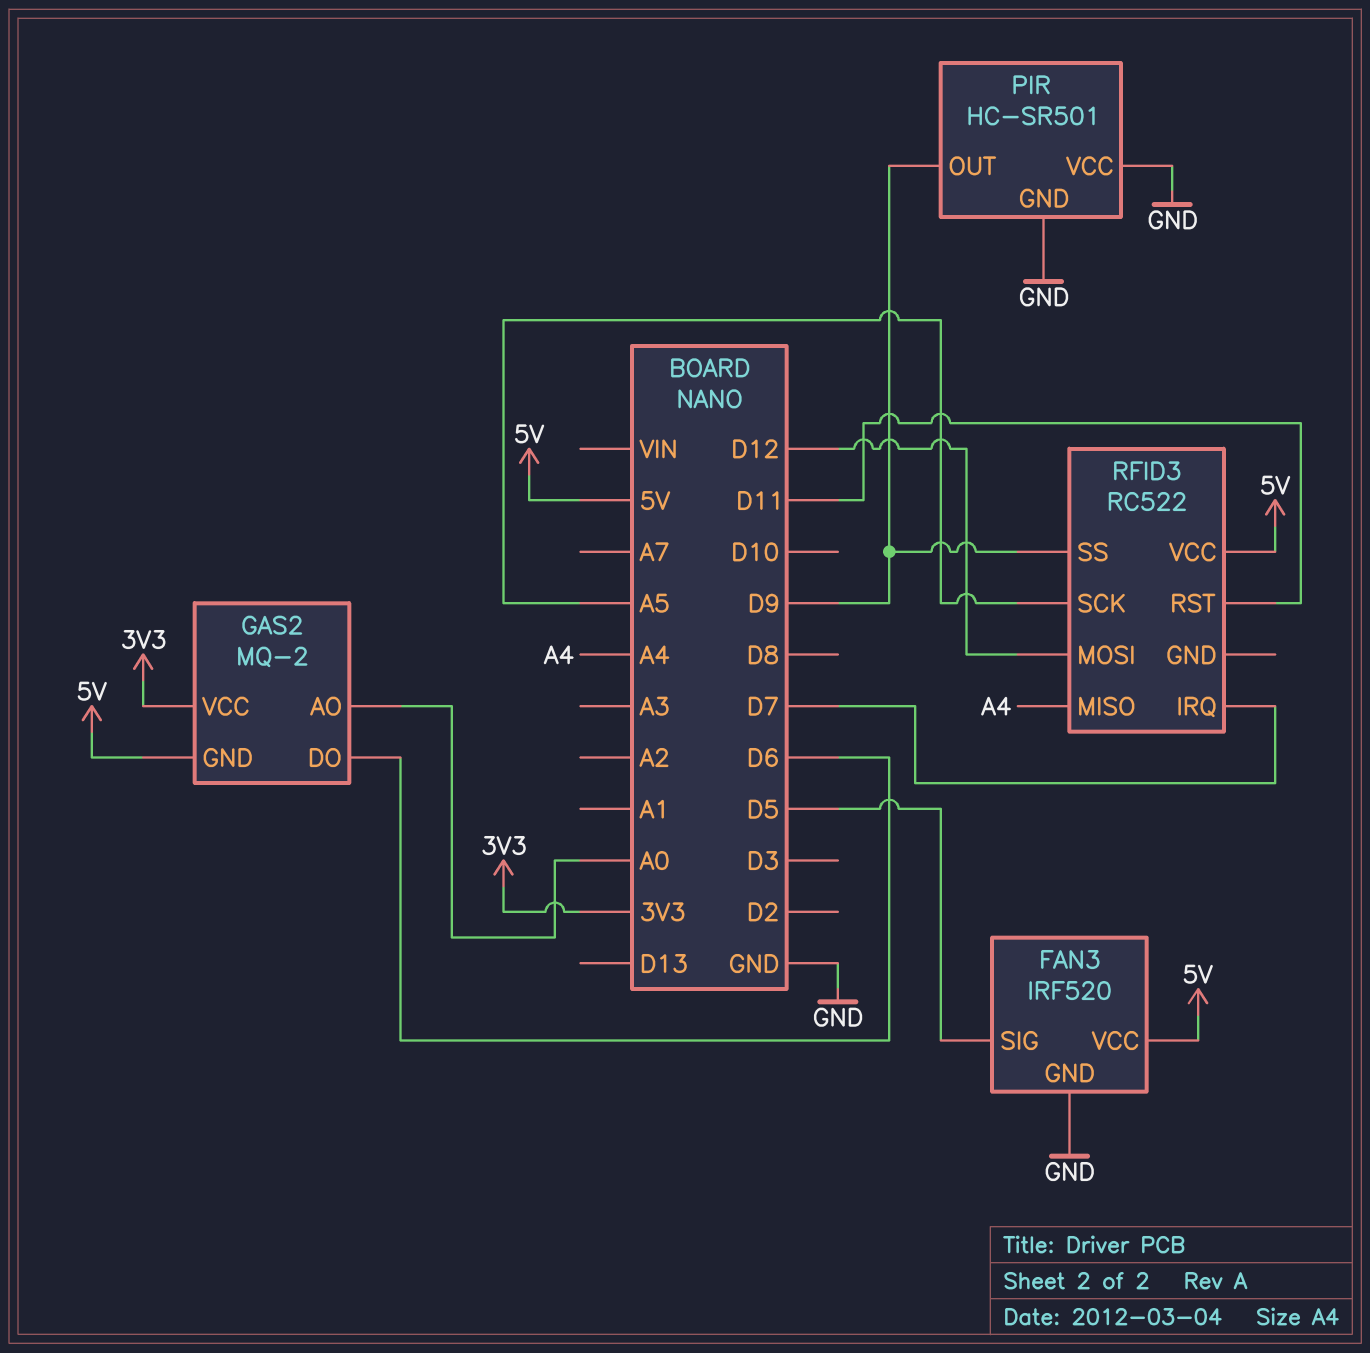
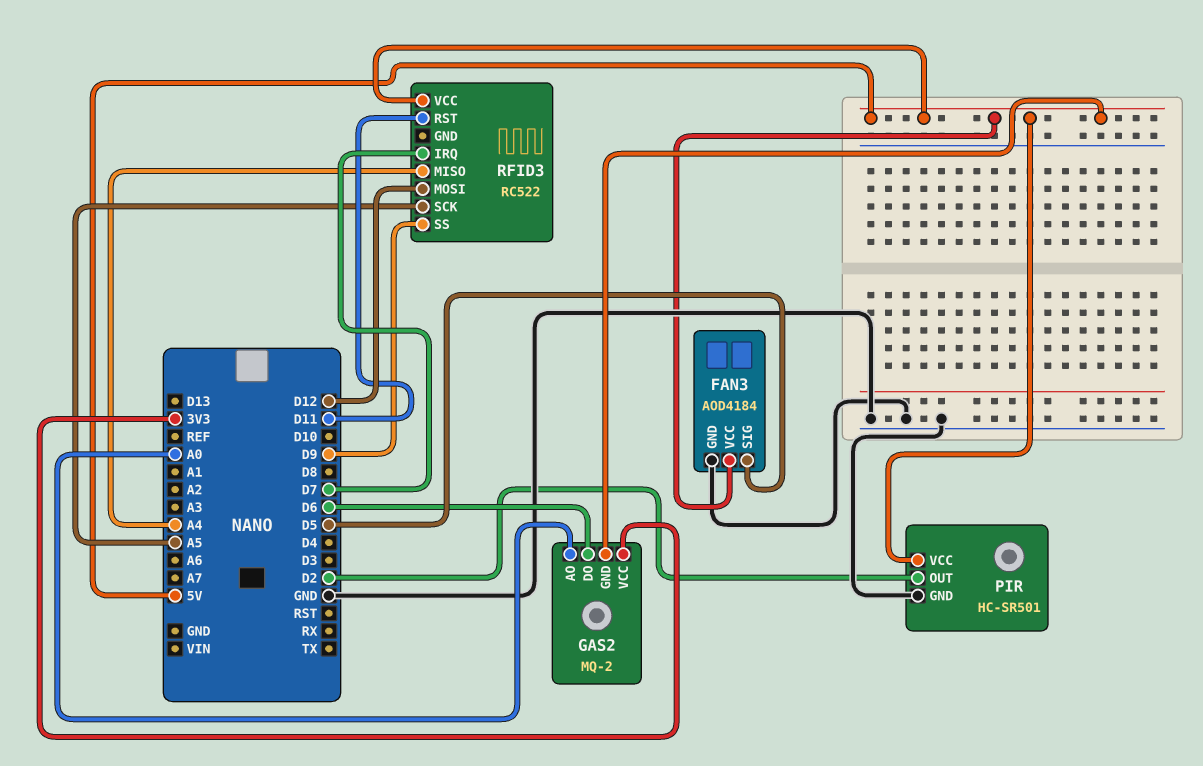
FAN3: IRF520 -> AOD4184
PIR pin OUT: D9 -> D2
PIR pin VCC: GND -> 5V

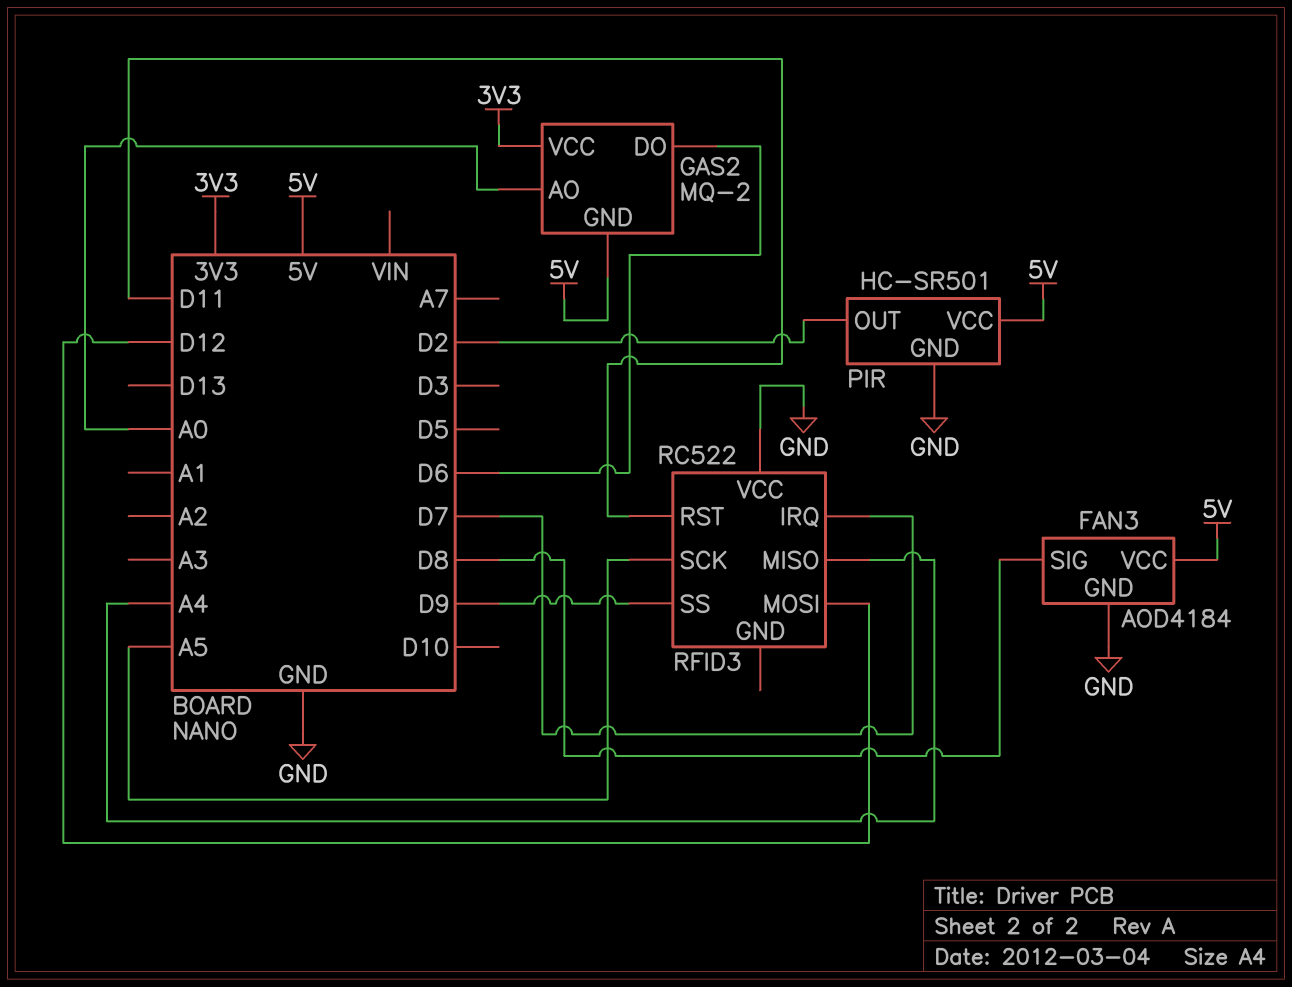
FAN3 pin SIG: D5 -> D8
RFID3 pin VCC: 5V -> GND

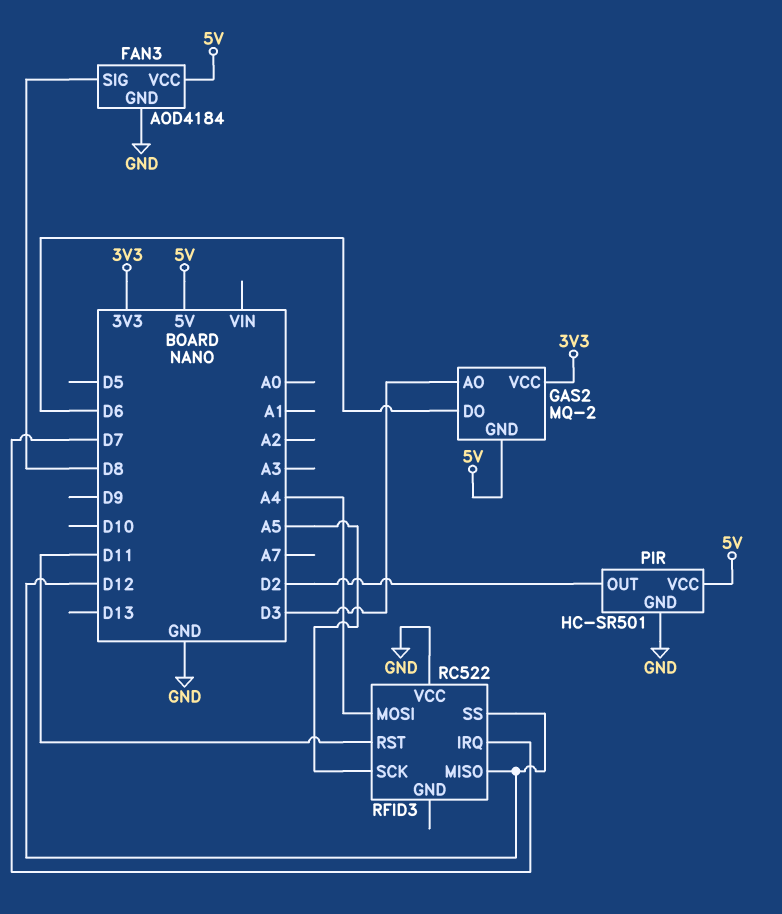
GAS2 pin AO: A0 -> D3
RFID3 pin MISO: A4 -> D12
RFID3 pin MOSI: D12 -> A4
RFID3 pin SS: D9 -> D12

